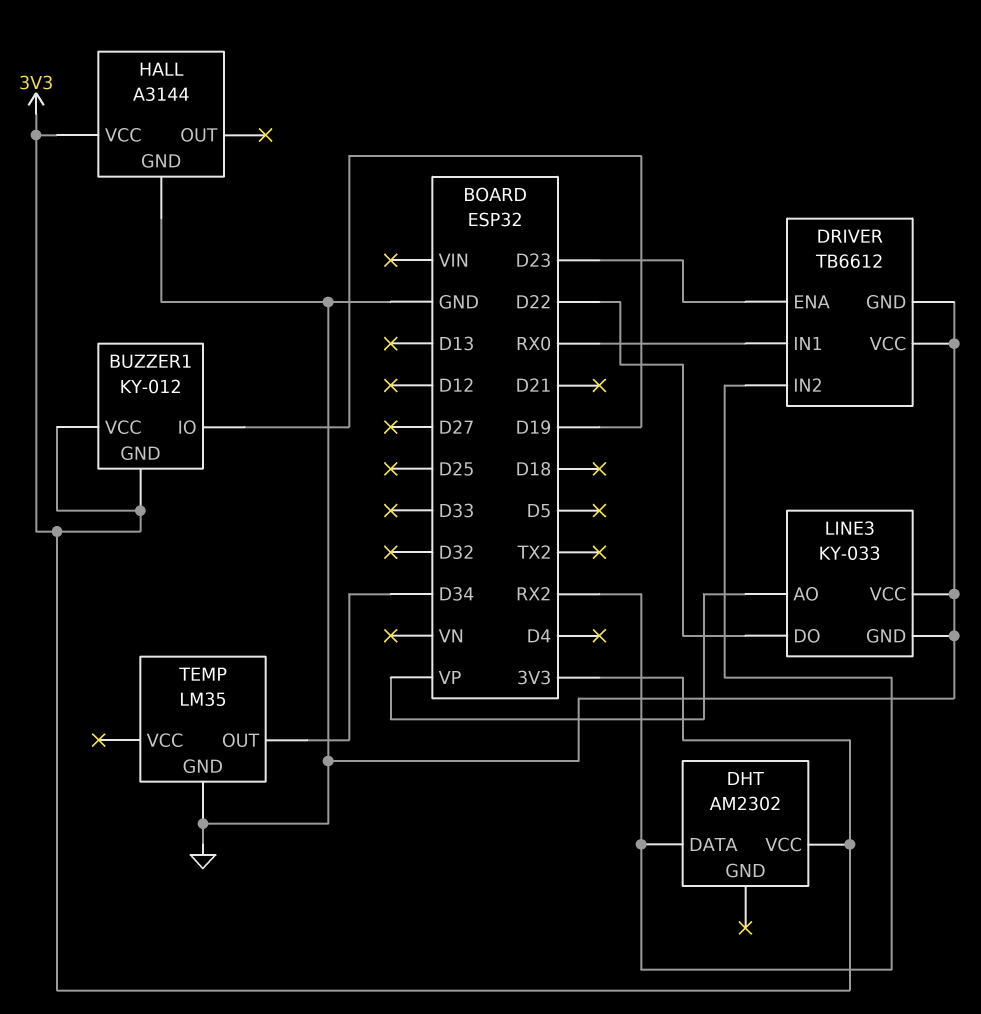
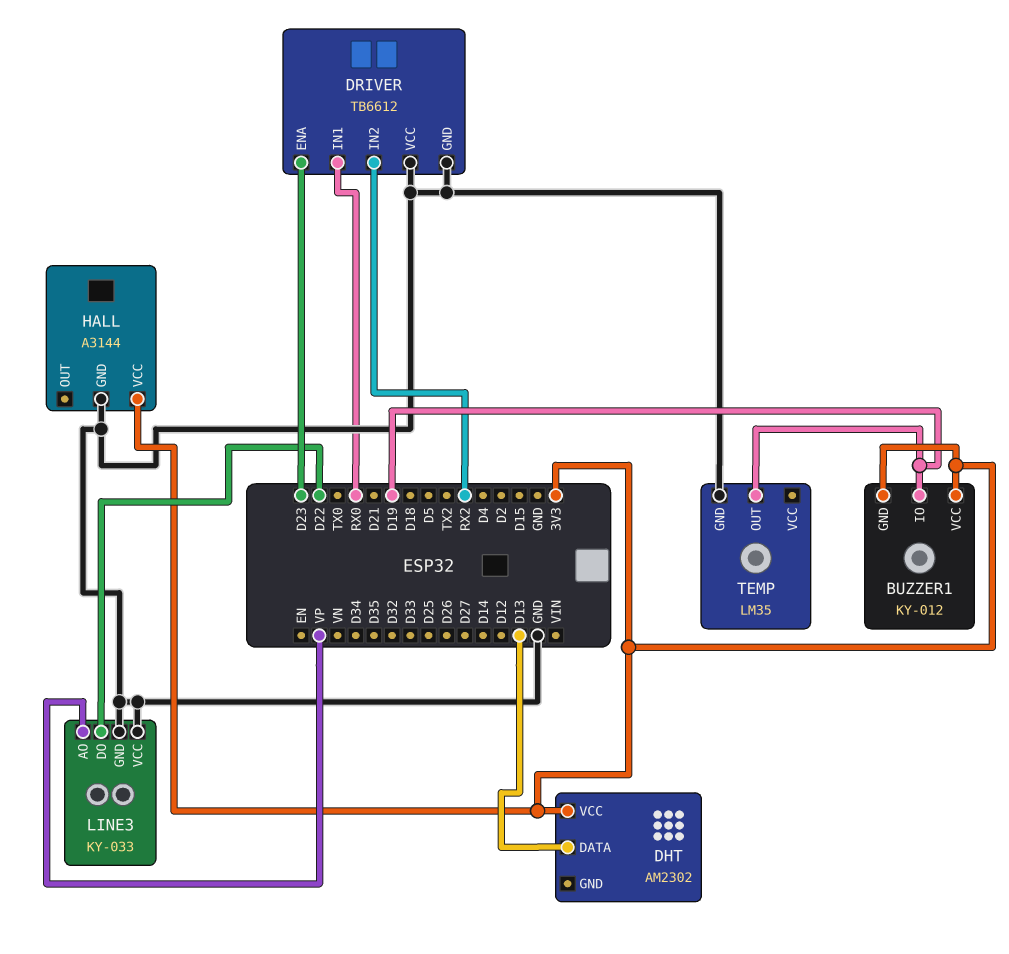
DHT pin DATA: RX2 -> D13
TEMP pin OUT: D34 -> D19

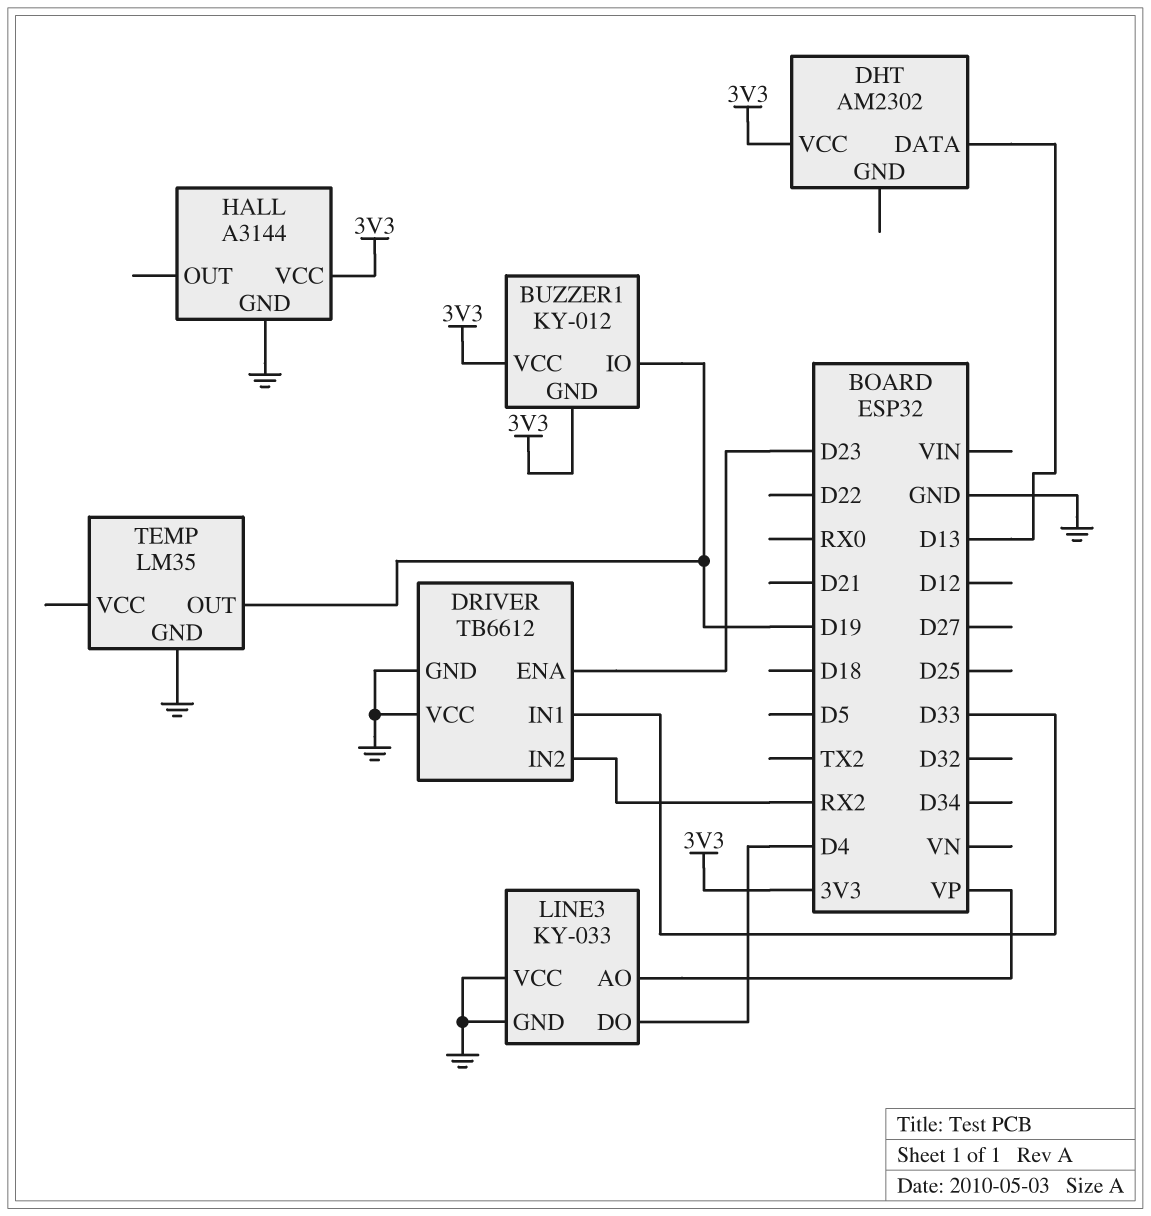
DRIVER pin IN1: RX0 -> D33
LINE3 pin DO: D22 -> D4

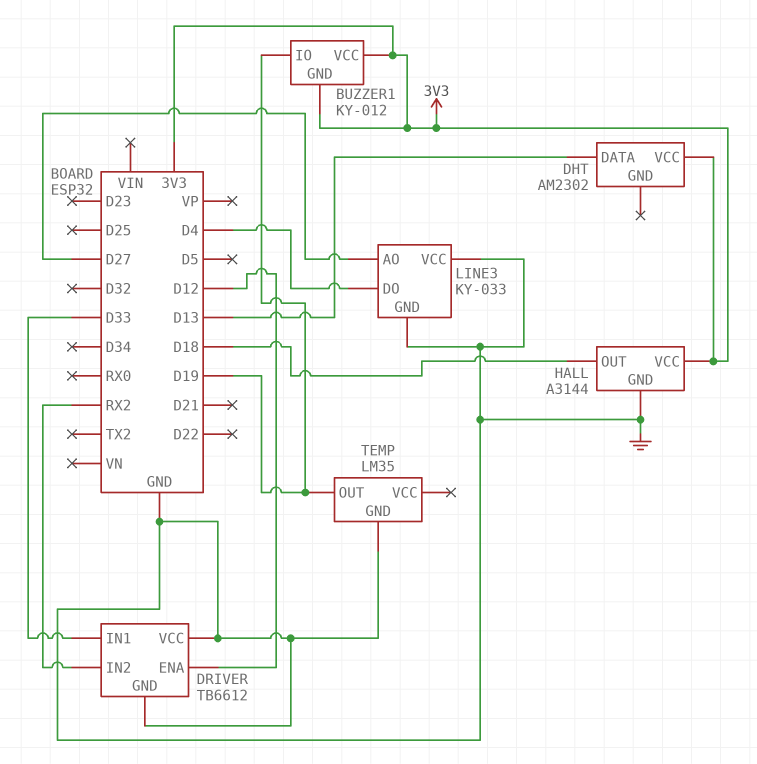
DRIVER pin ENA: D23 -> D12
HALL pin OUT: none -> D18
LINE3 pin AO: VP -> D27

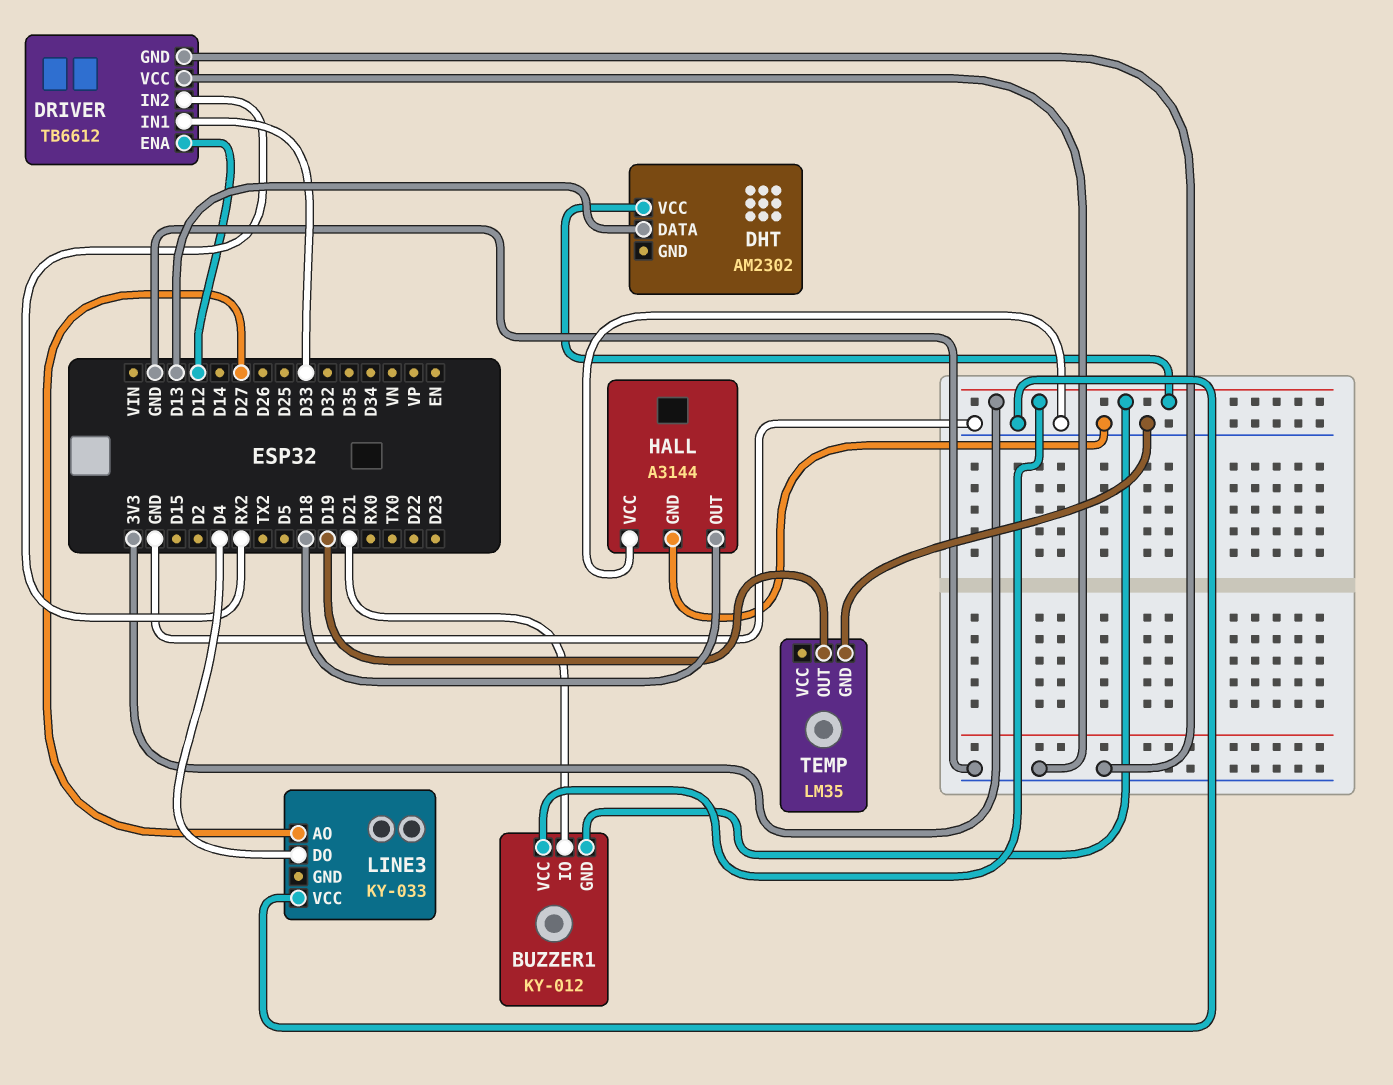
BUZZER1 pin IO: D19 -> D21
HALL pin VCC: 3V3 -> GND
LINE3 pin GND: GND -> none

